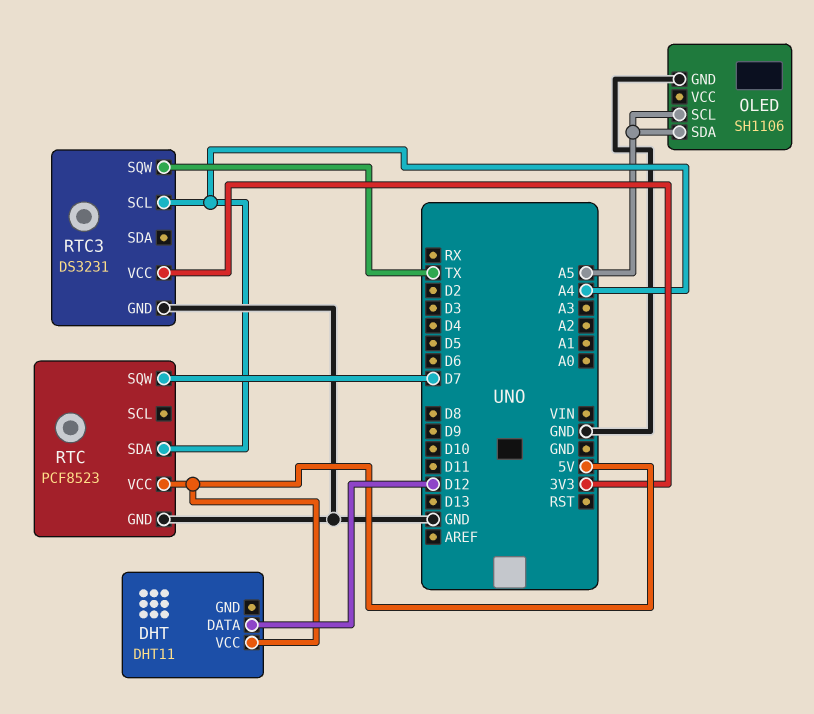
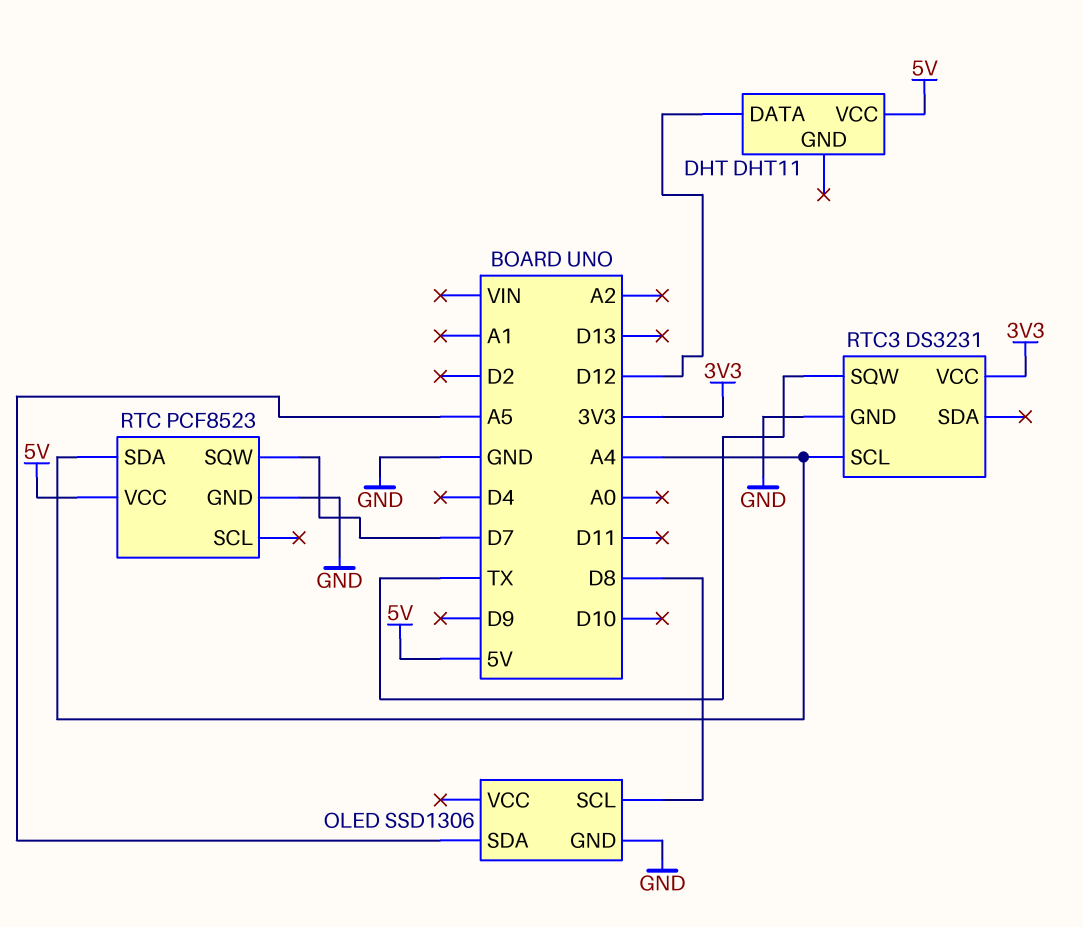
OLED: SH1106 -> SSD1306
OLED pin SCL: A5 -> D8

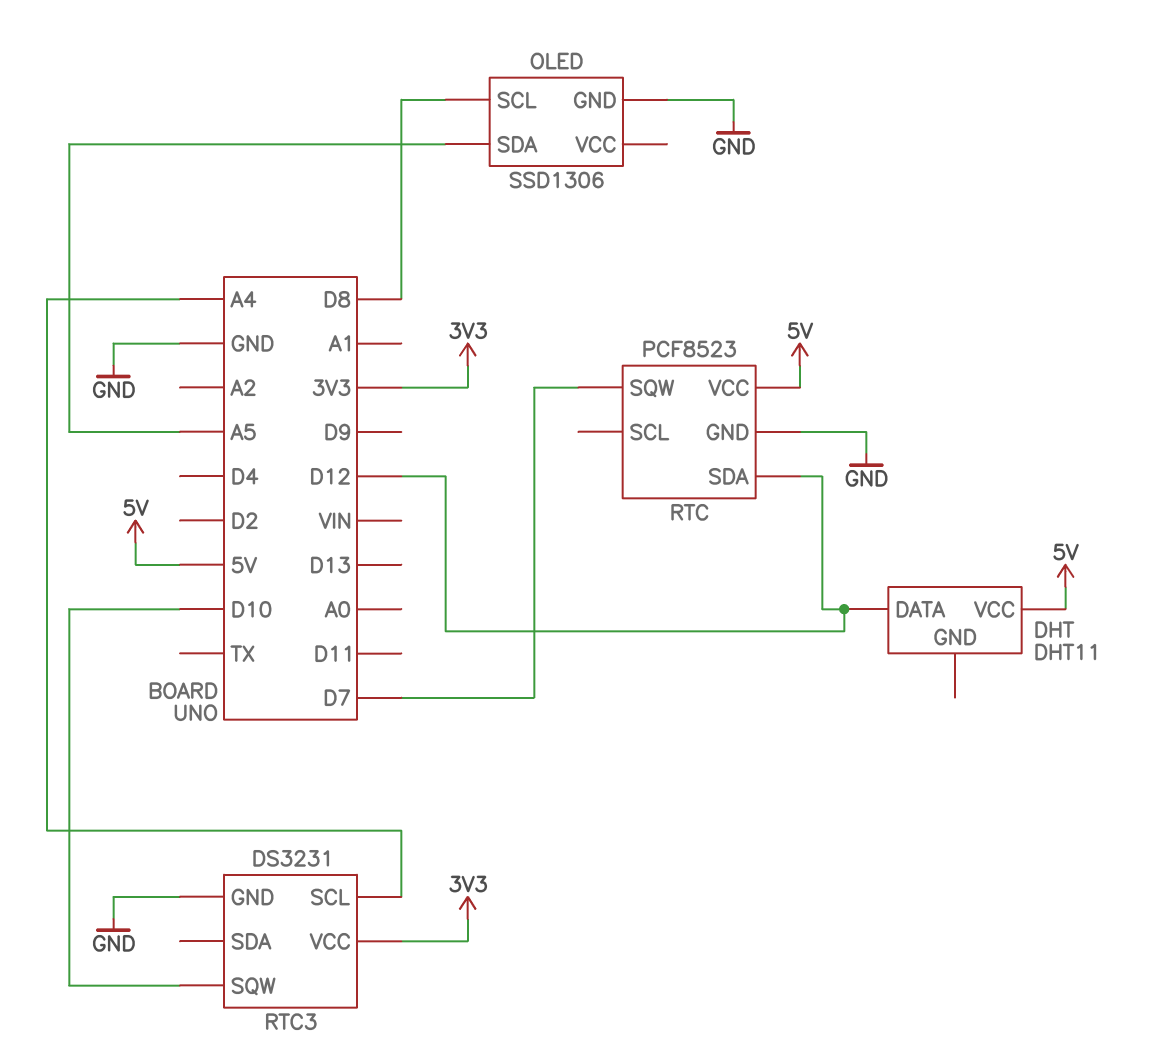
RTC pin SDA: A4 -> D12
RTC3 pin SQW: TX -> D10

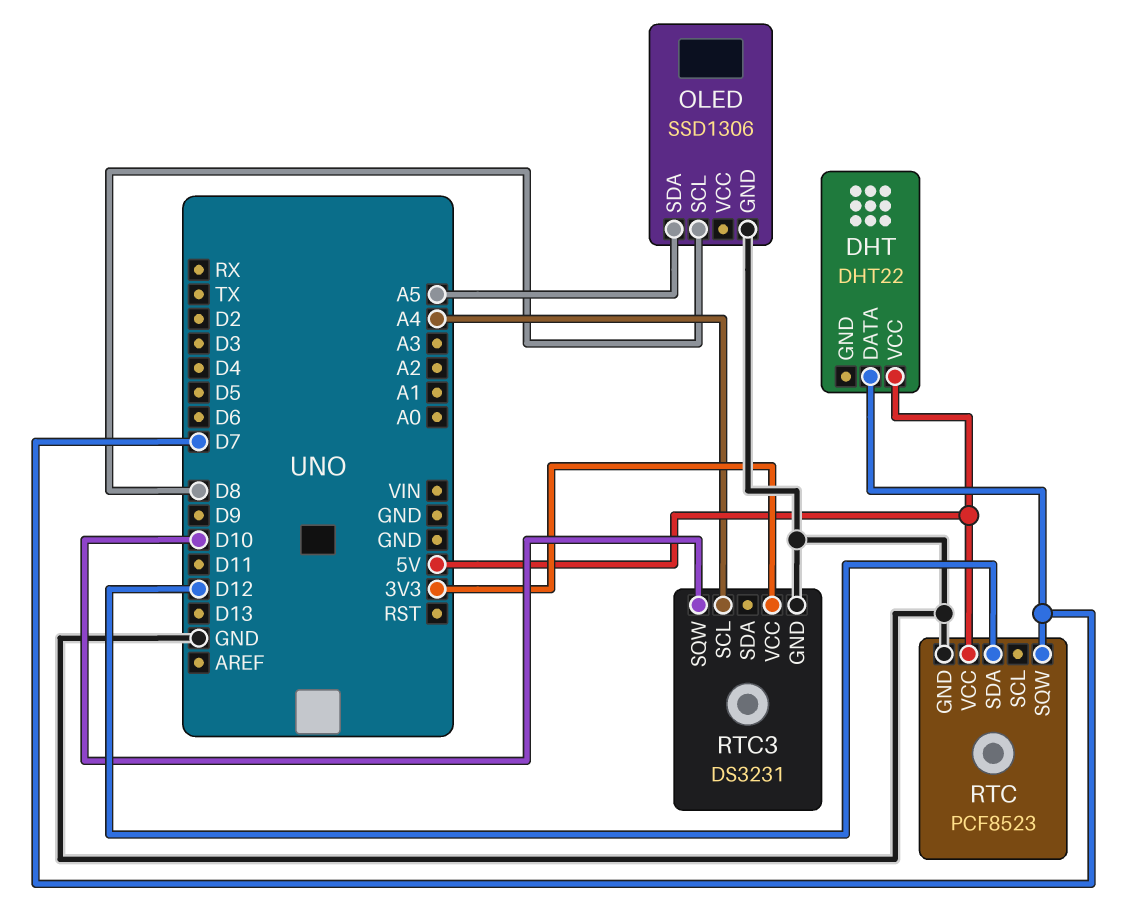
DHT: DHT11 -> DHT22
DHT pin DATA: D12 -> D7

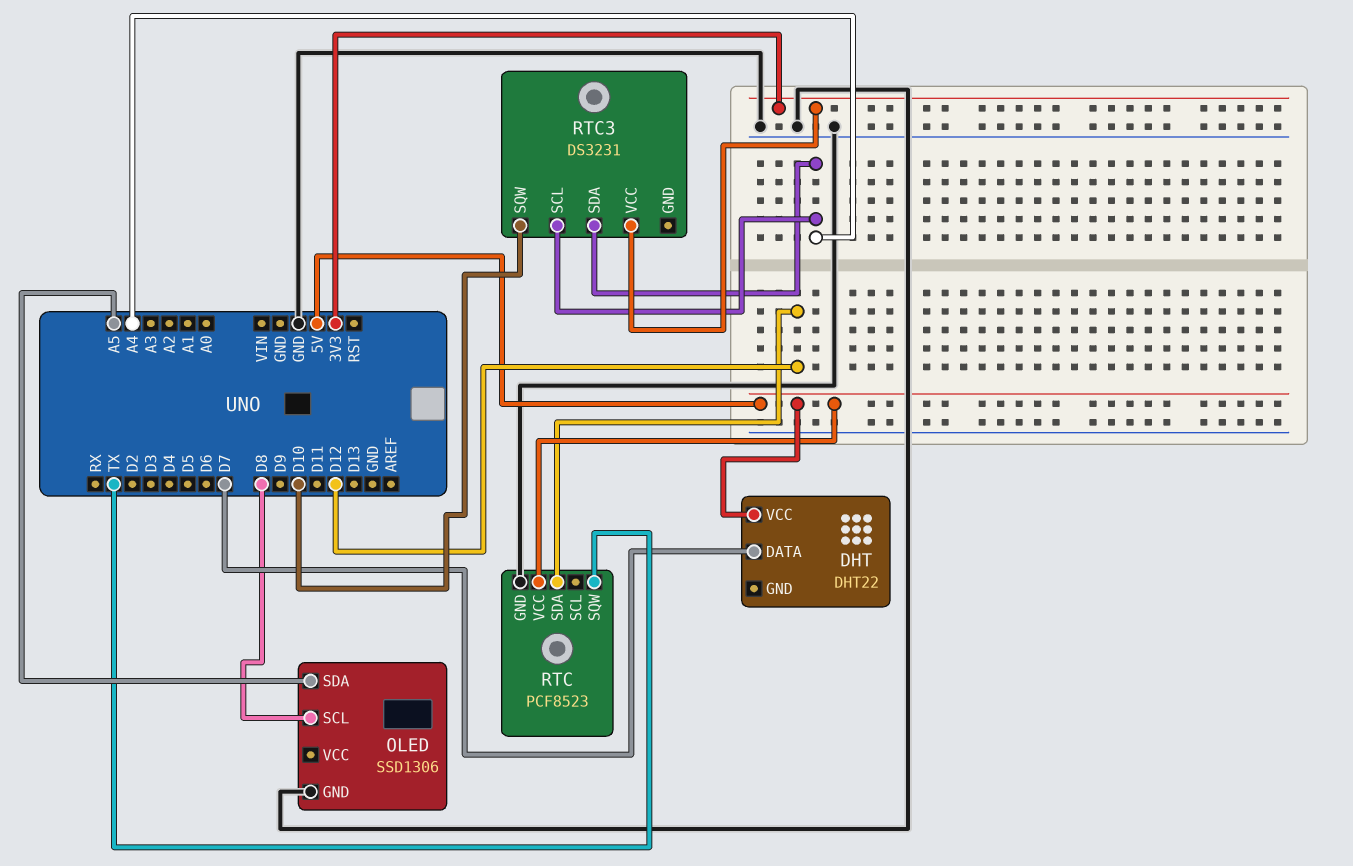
RTC pin SQW: D7 -> TX
RTC3 pin GND: GND -> none
RTC3 pin SDA: none -> A4

